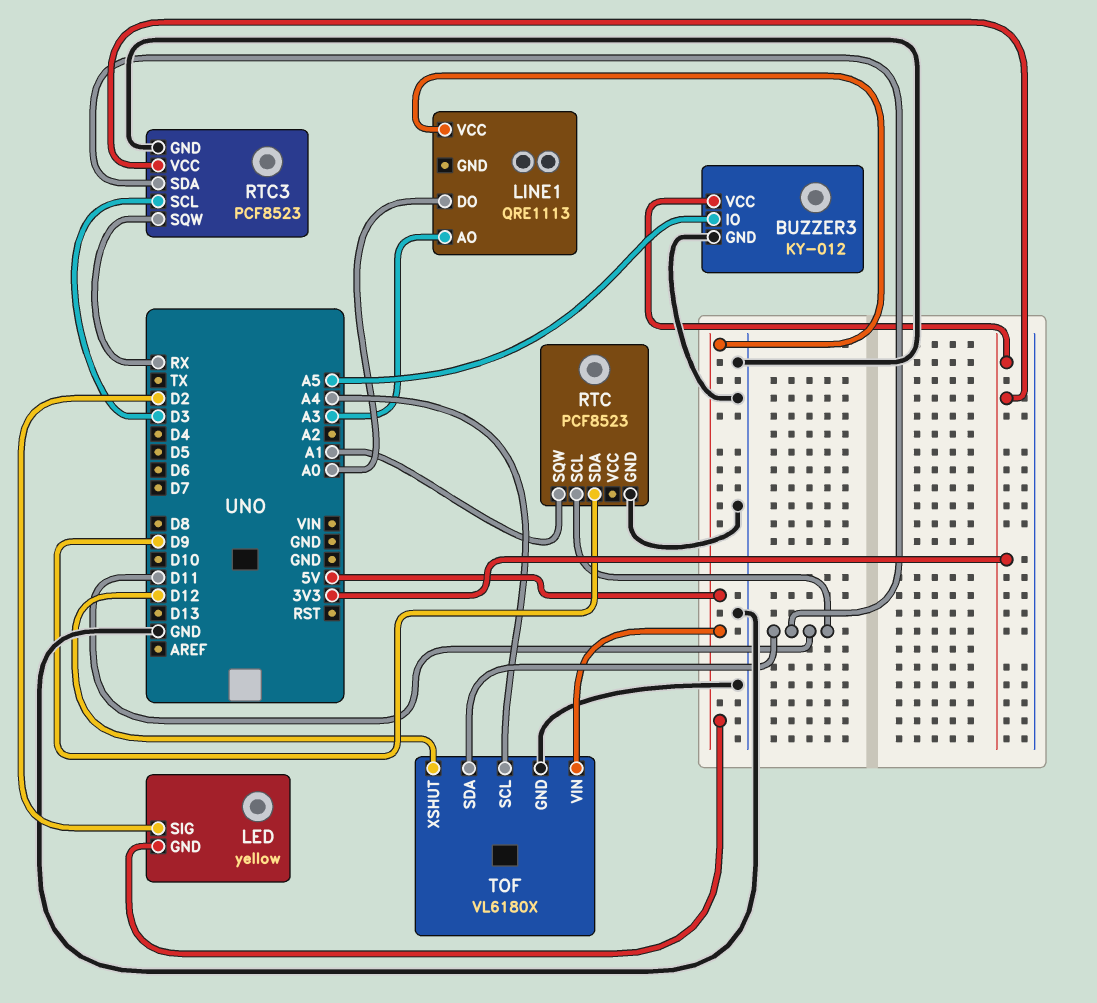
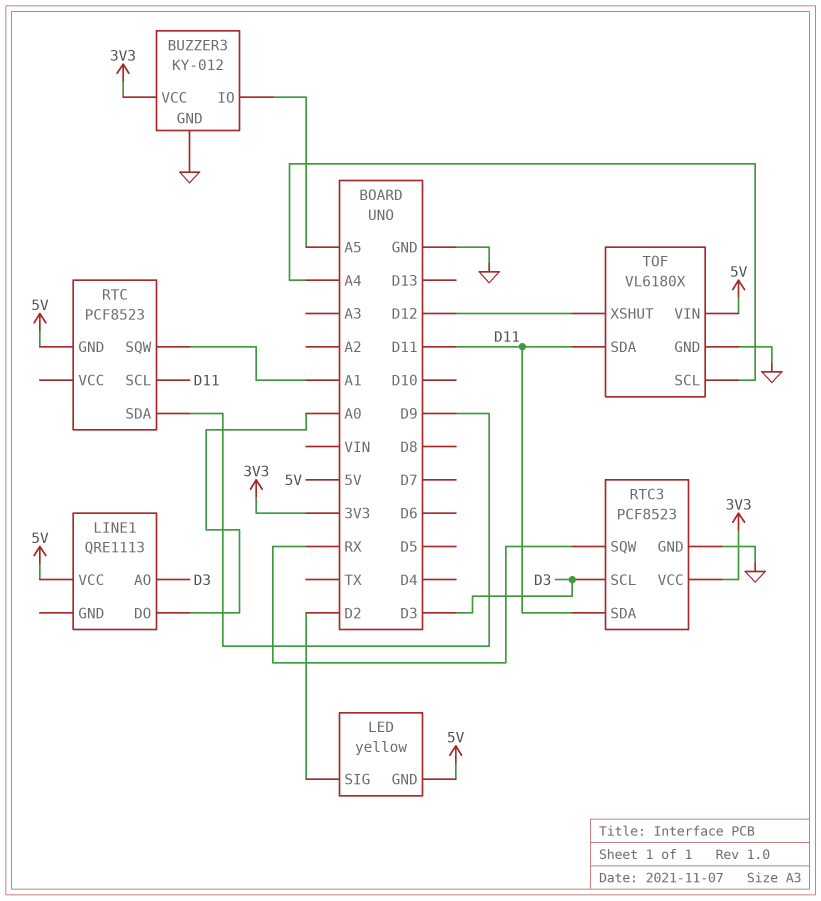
LINE1 pin AO: A3 -> D3
RTC pin GND: GND -> 5V

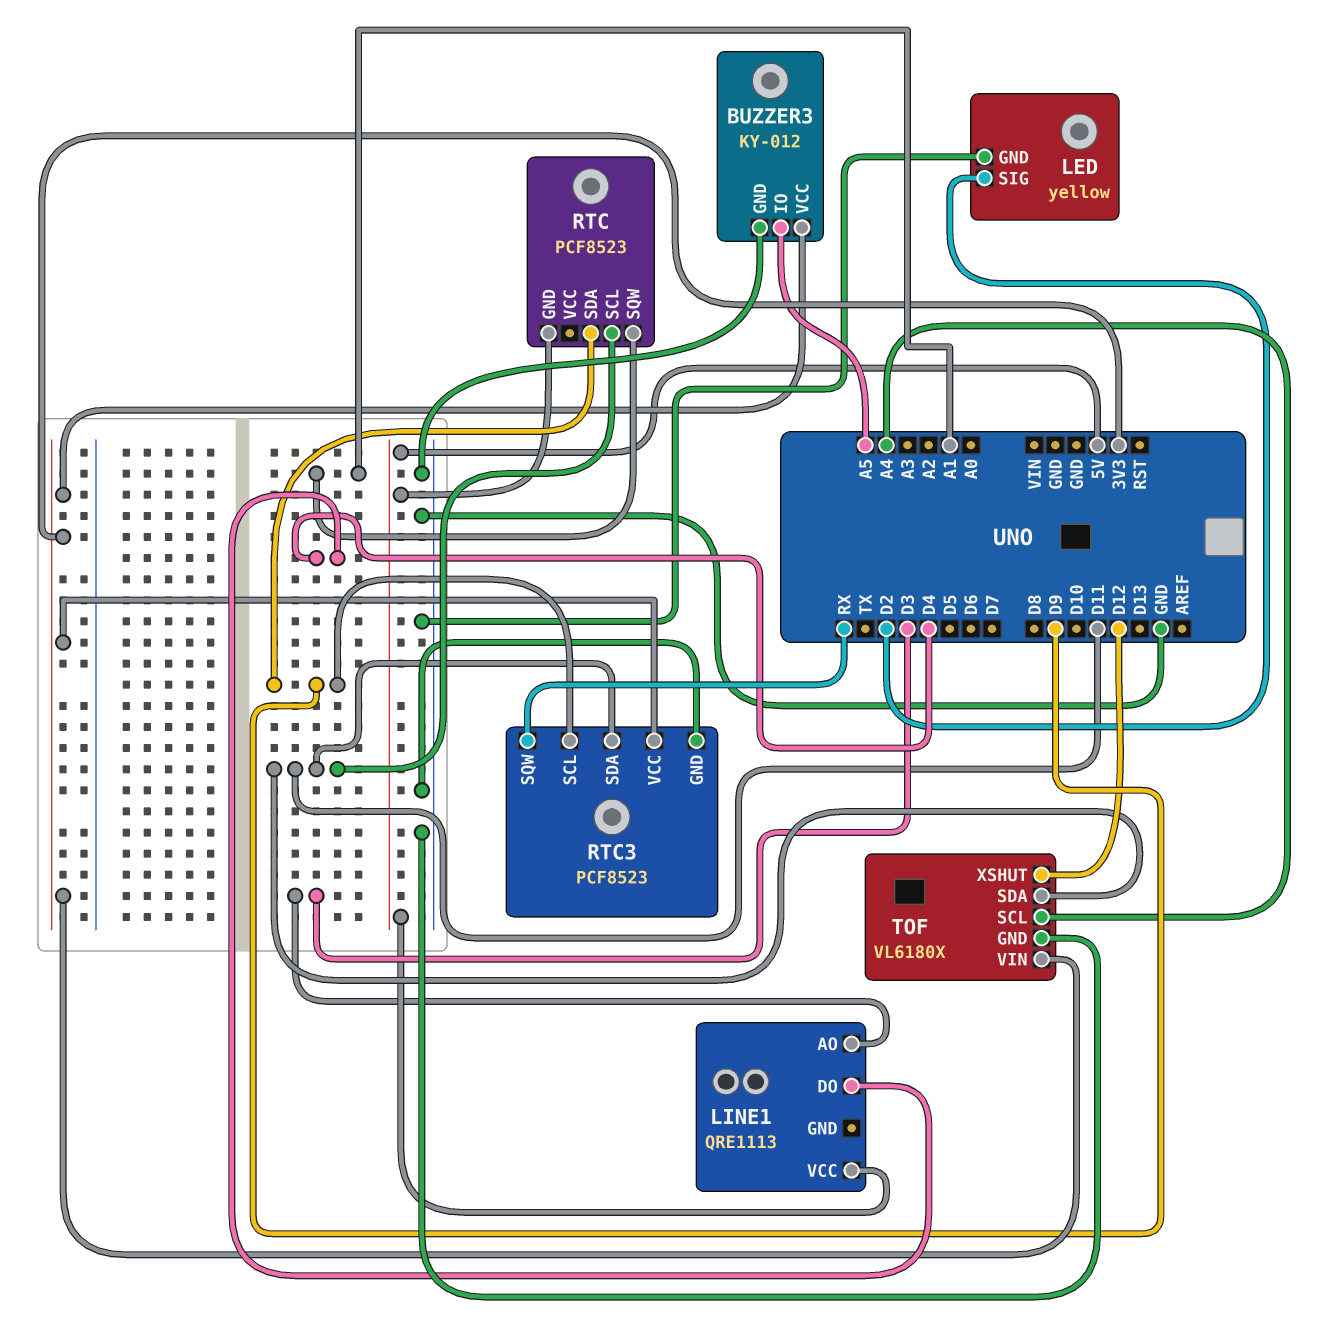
LED pin GND: 5V -> GND
LINE1 pin DO: A0 -> D4
RTC3 pin SCL: D3 -> D9
TOF pin VIN: 5V -> 3V3

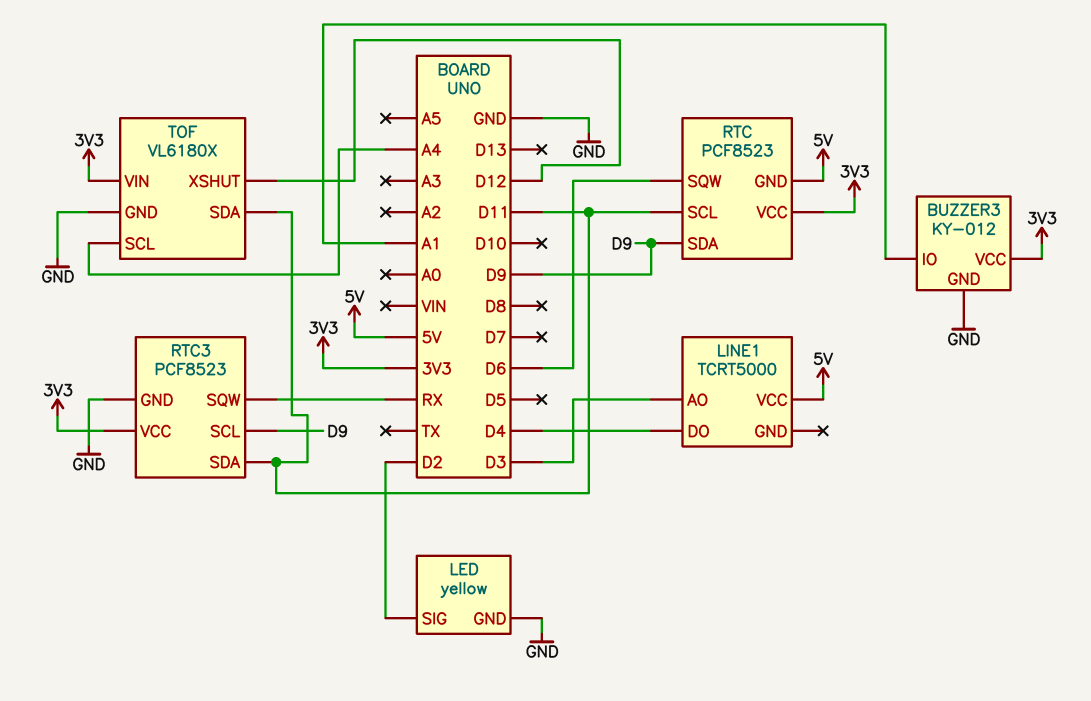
BUZZER3 pin IO: A5 -> A1
LINE1: QRE1113 -> TCRT5000
RTC pin SQW: A1 -> D6
RTC pin VCC: none -> 3V3

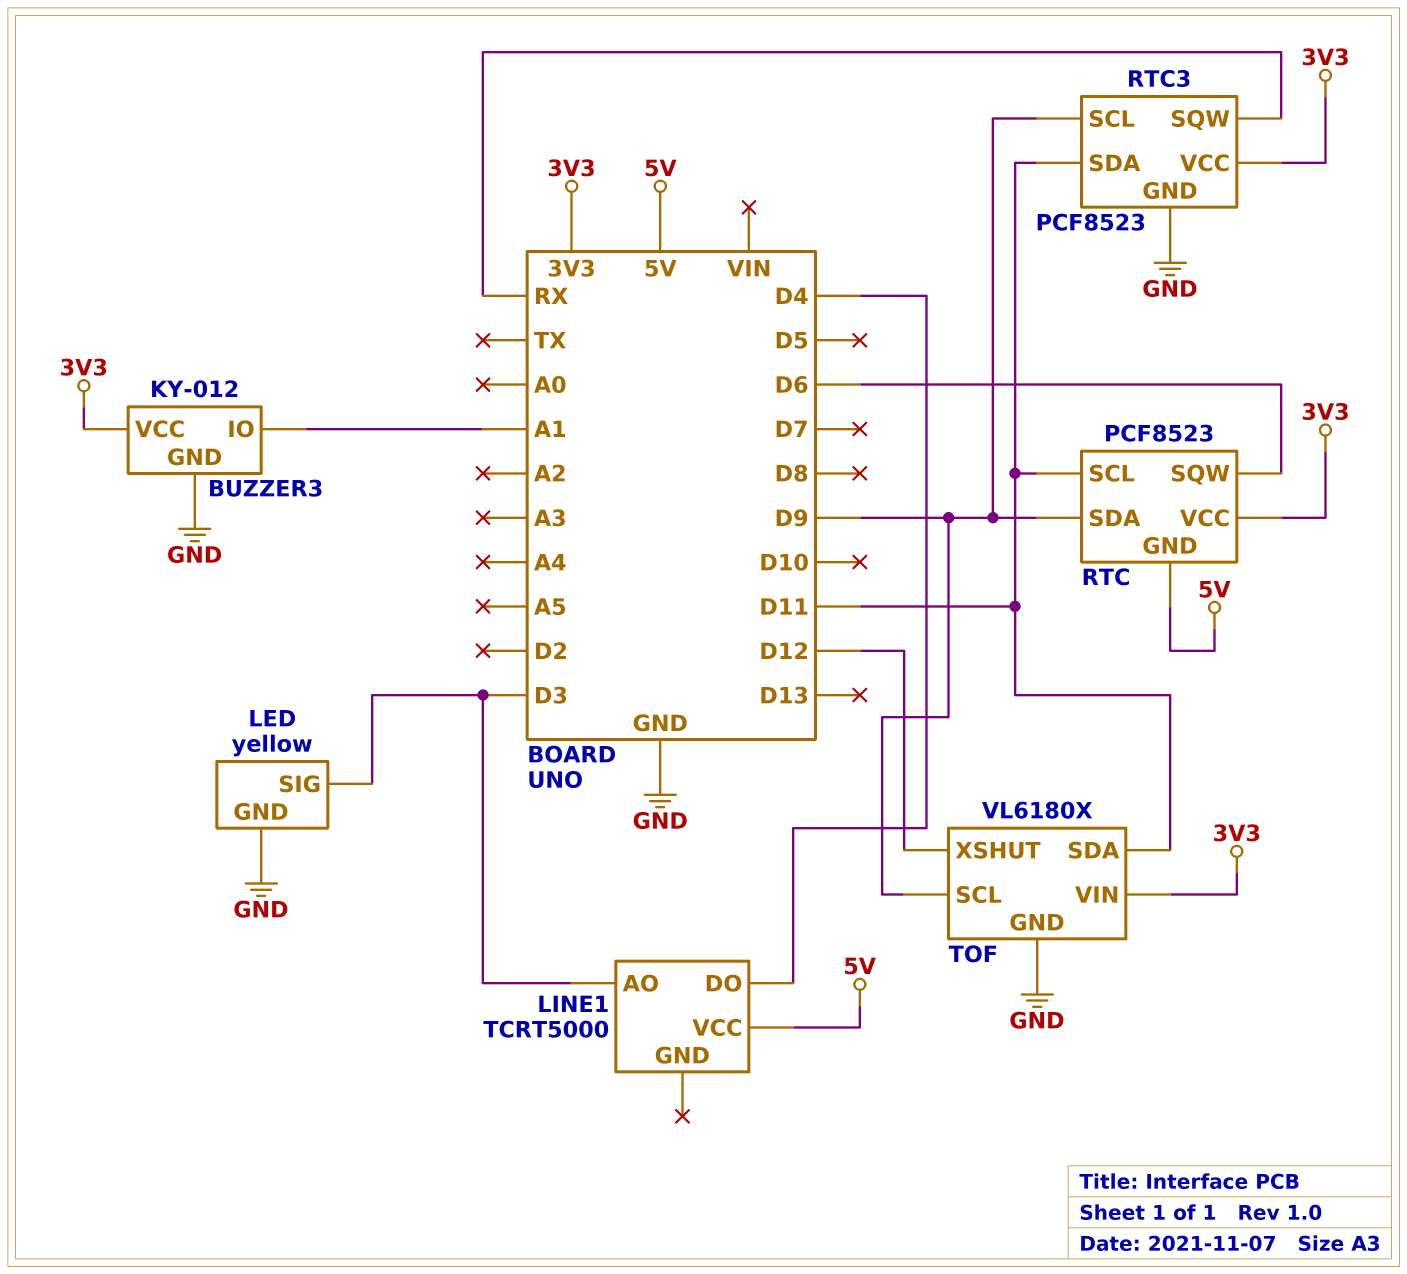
LED pin SIG: D2 -> D3
TOF pin SCL: A4 -> D9

